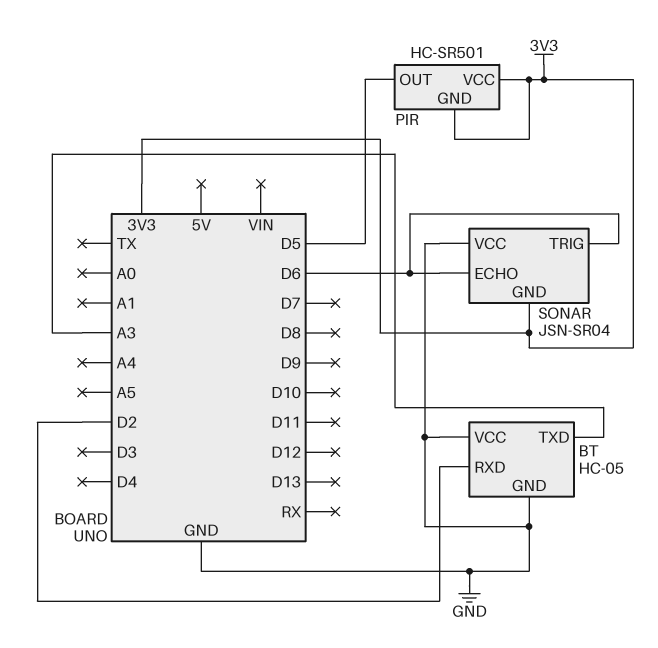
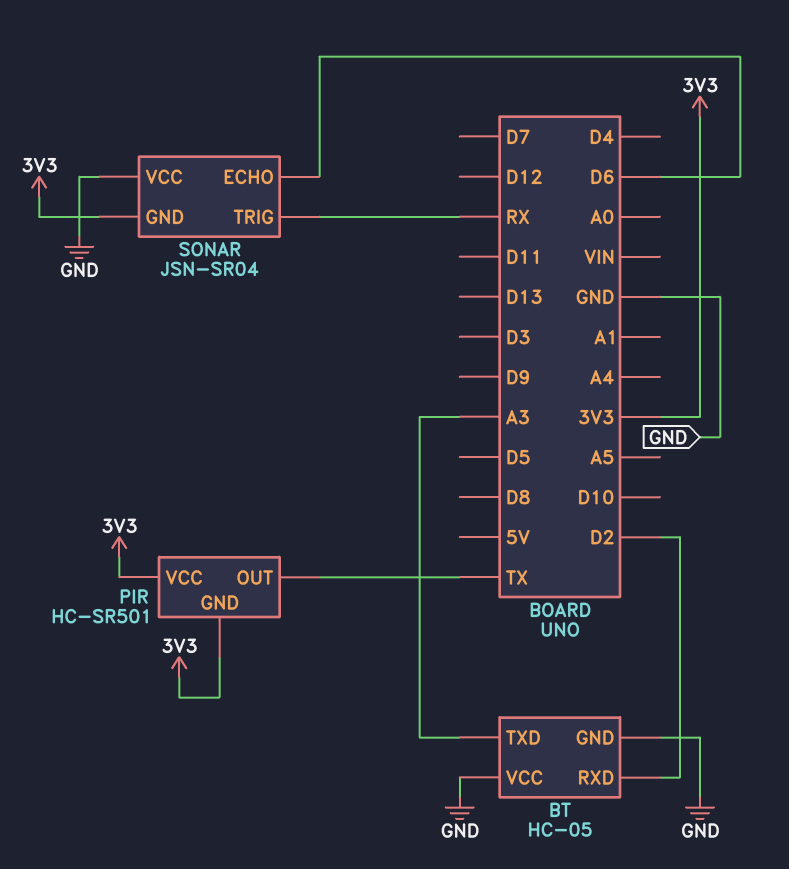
PIR pin OUT: D5 -> TX
SONAR pin TRIG: D6 -> RX

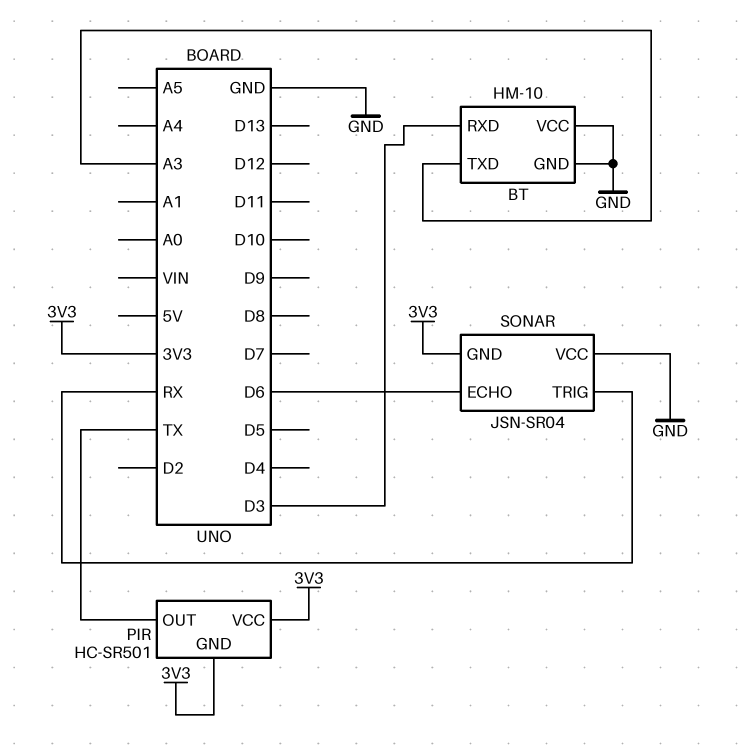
BT: HC-05 -> HM-10
BT pin RXD: D2 -> D3

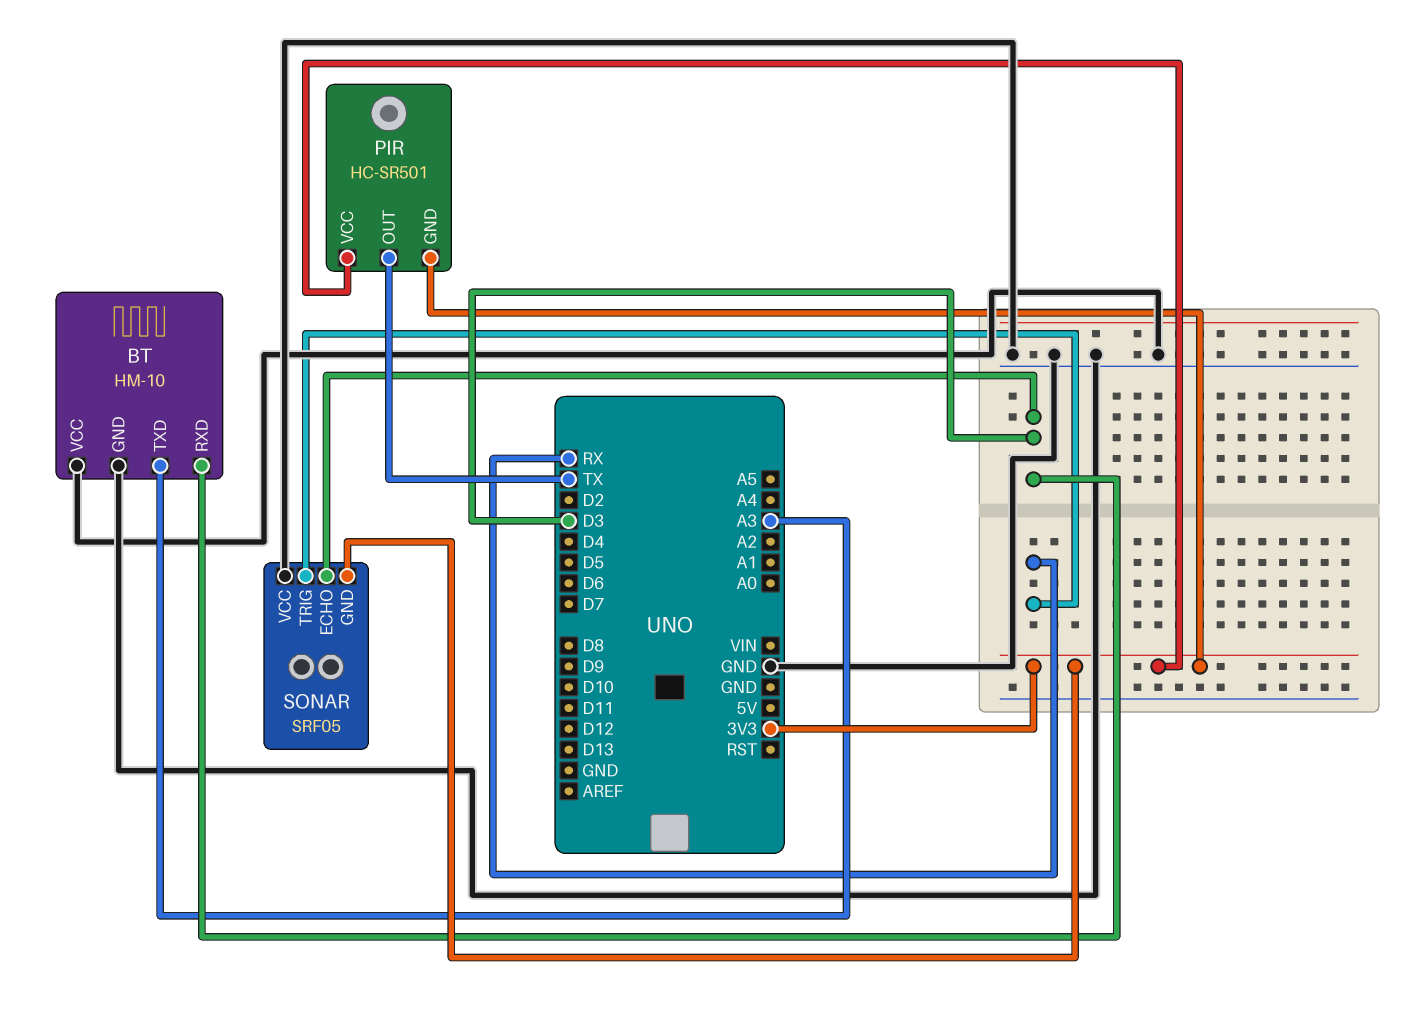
SONAR: JSN-SR04 -> SRF05
SONAR pin ECHO: D6 -> D3

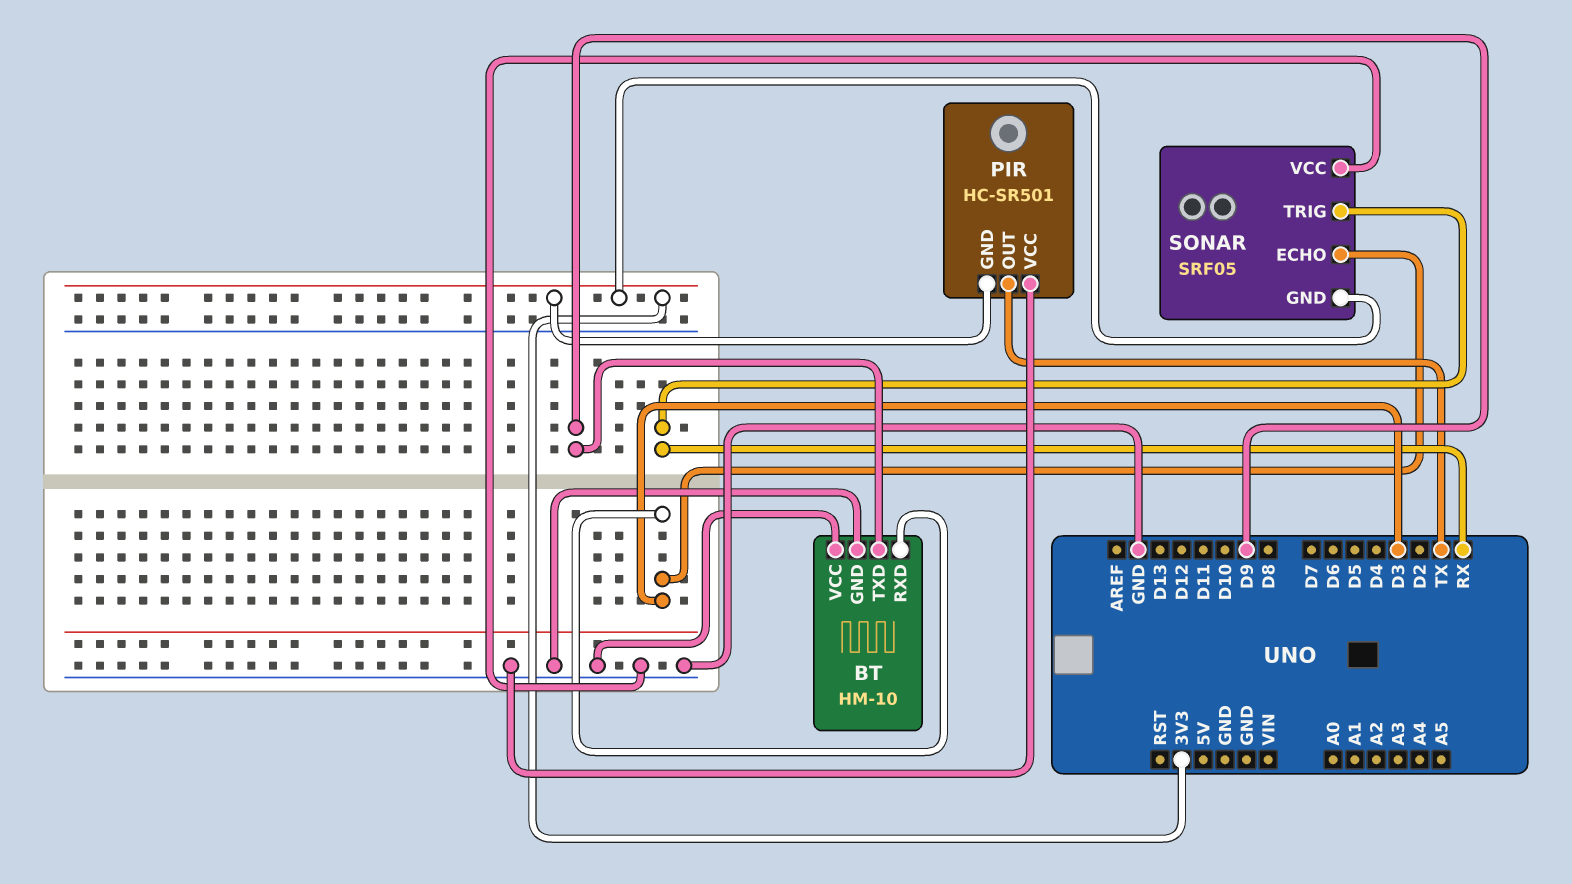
BT pin TXD: A3 -> D9
PIR pin VCC: 3V3 -> GND

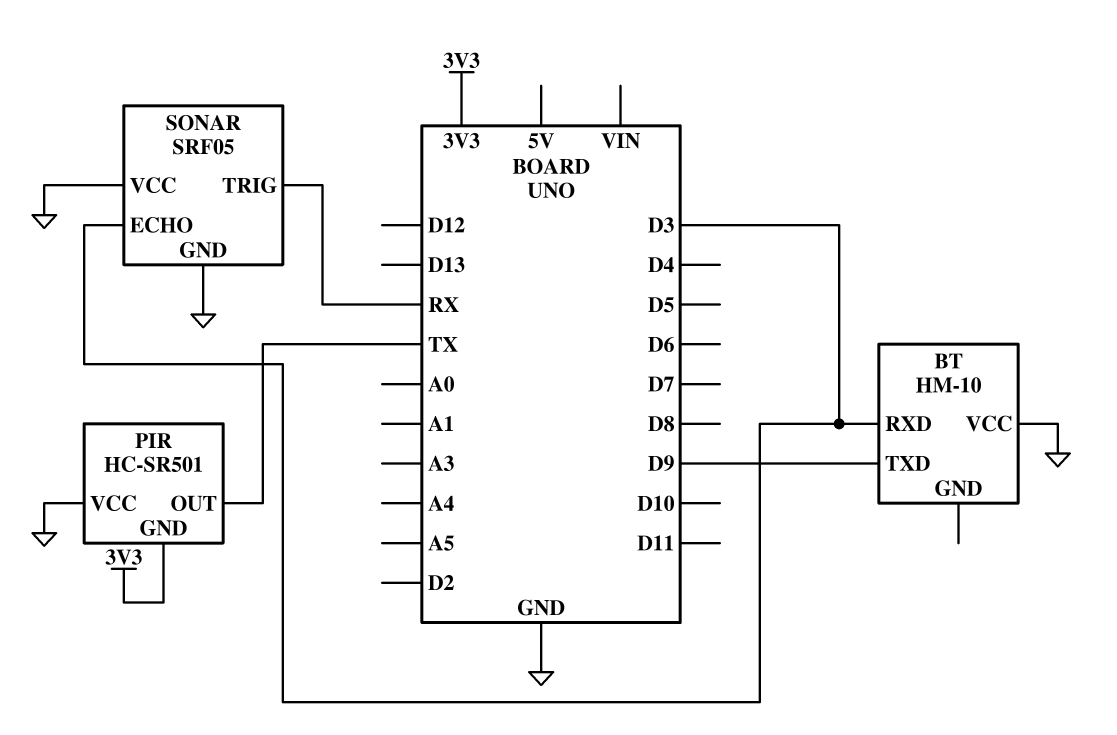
BT pin GND: GND -> none
SONAR pin GND: 3V3 -> GND

